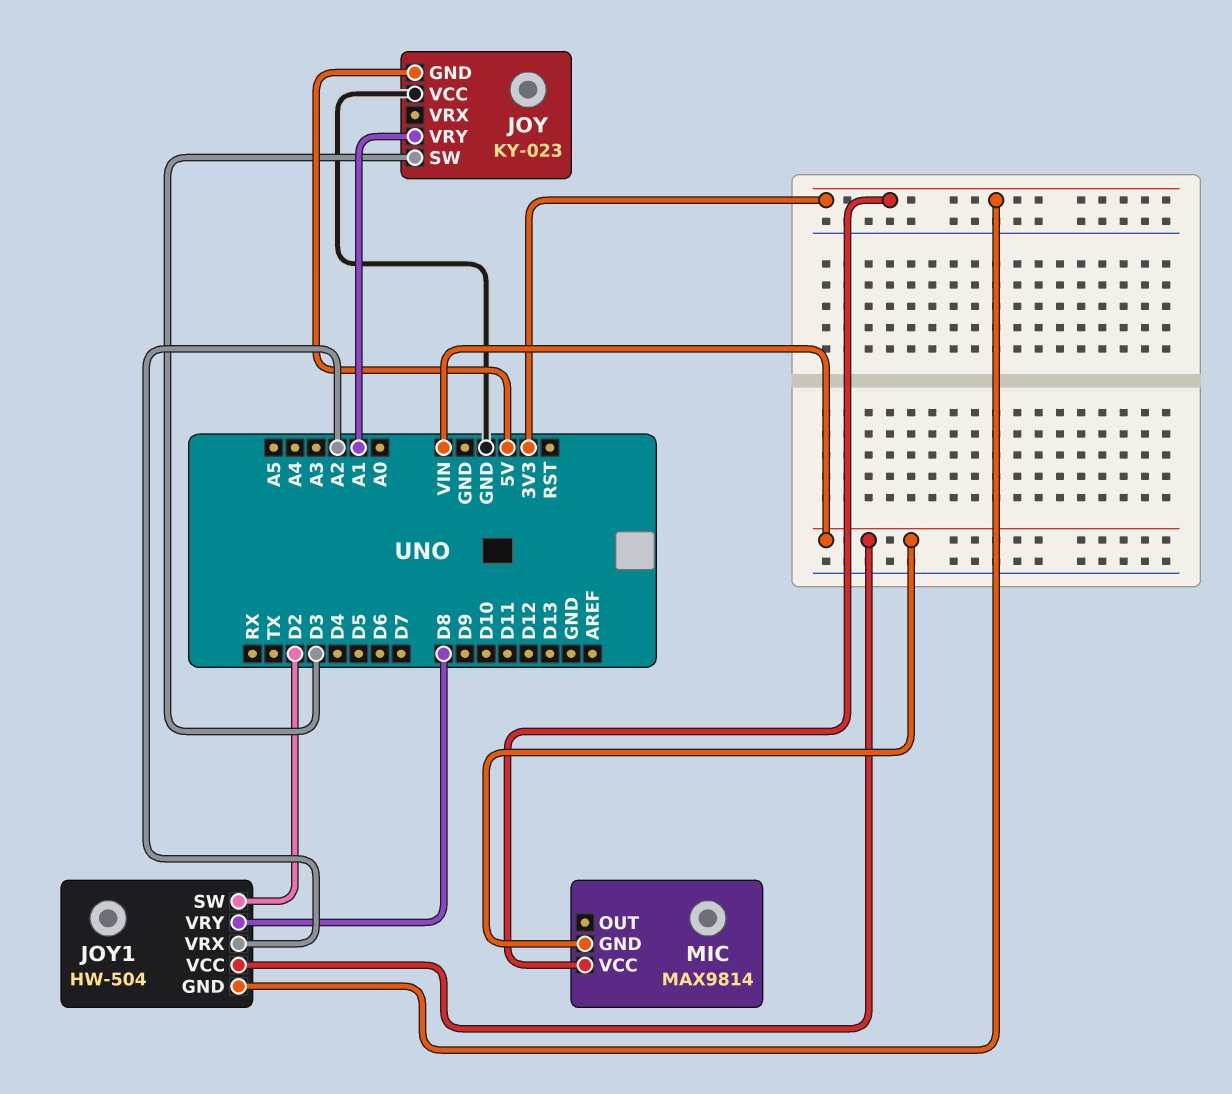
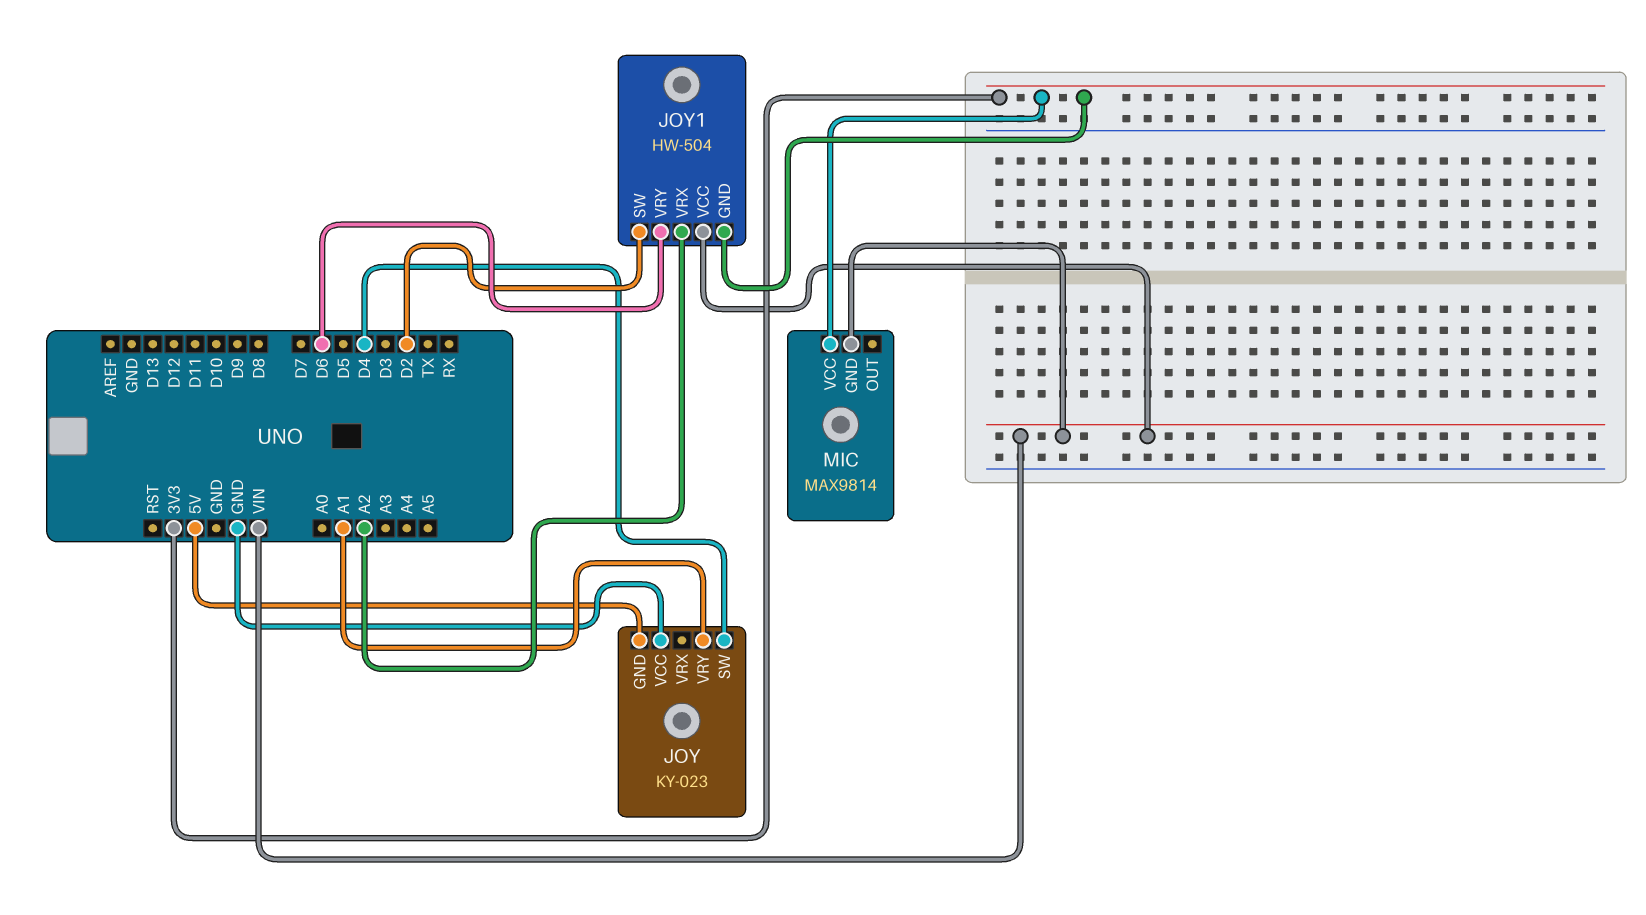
JOY pin SW: D3 -> D4
JOY1 pin VRY: D8 -> D6

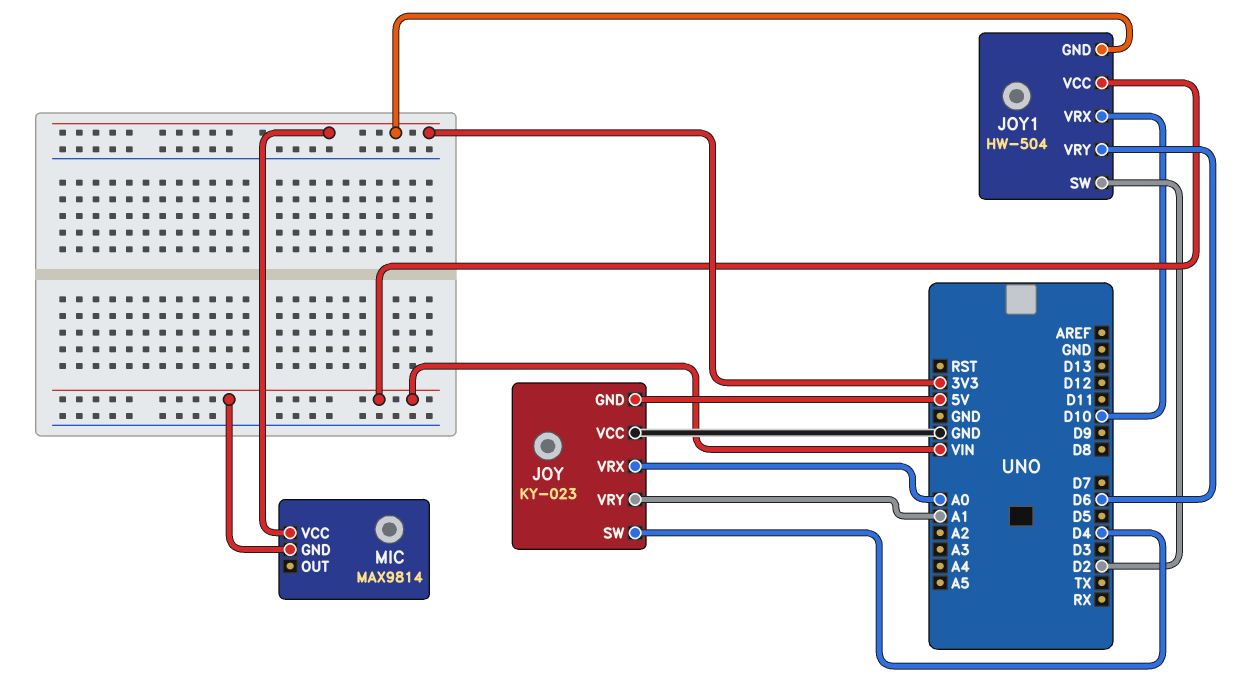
JOY pin VRX: none -> A0
JOY1 pin VRX: A2 -> D10

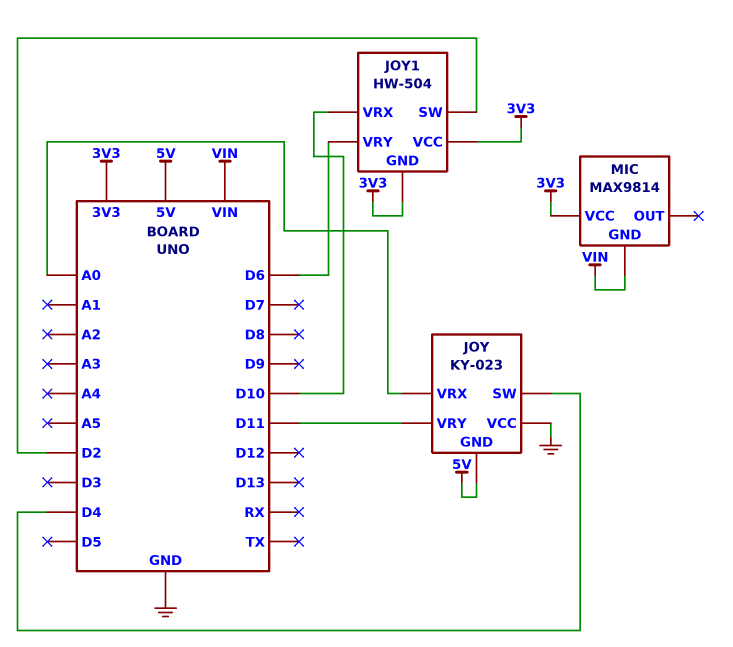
JOY pin VRY: A1 -> D11
JOY1 pin VCC: VIN -> 3V3

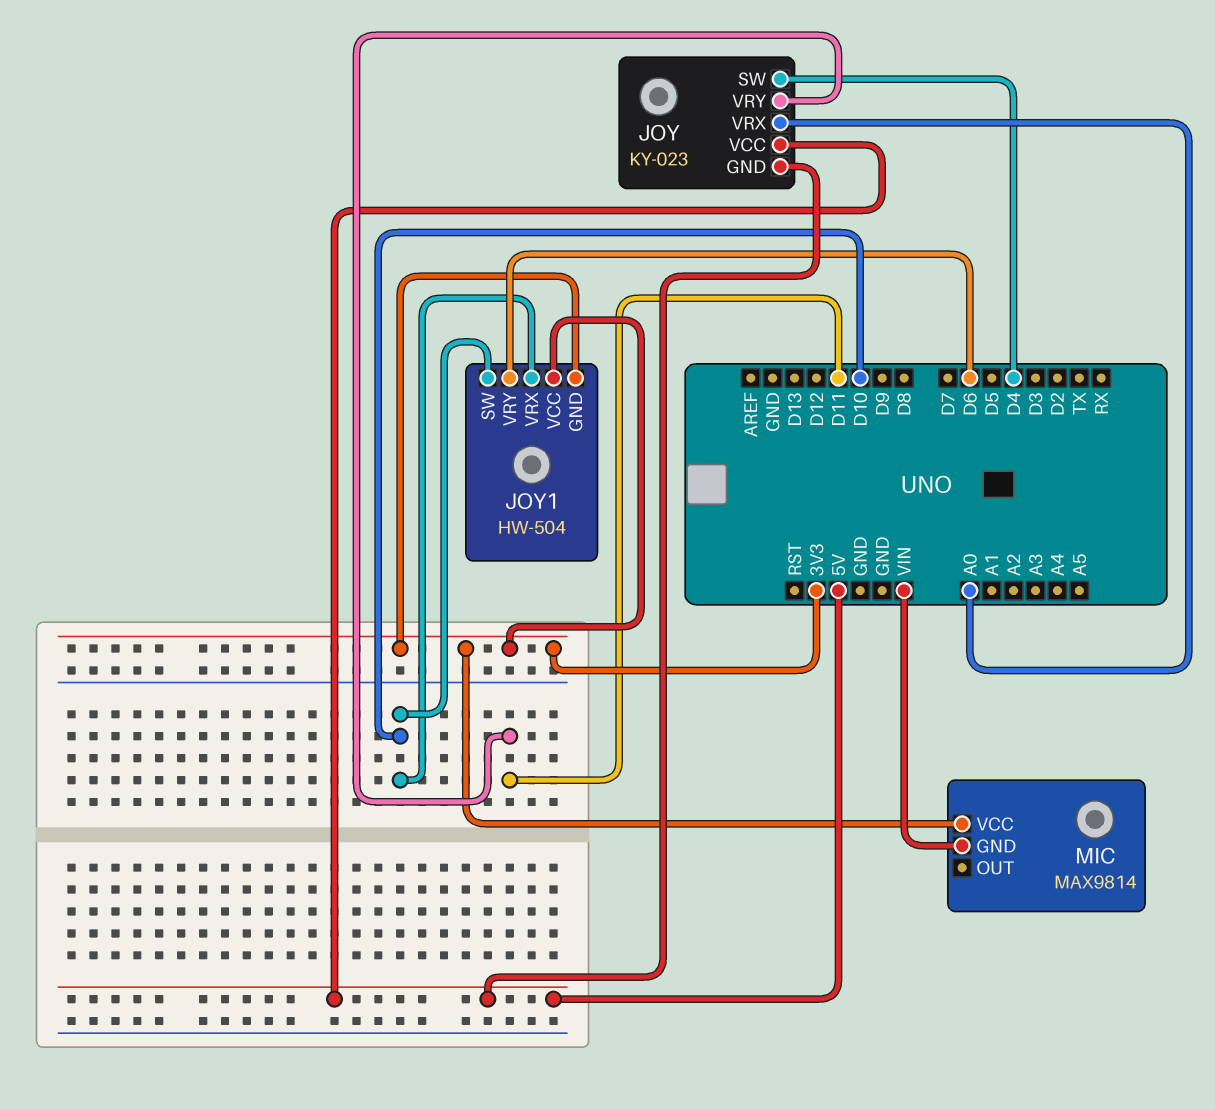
JOY pin VCC: GND -> 5V
JOY1 pin SW: D2 -> D10

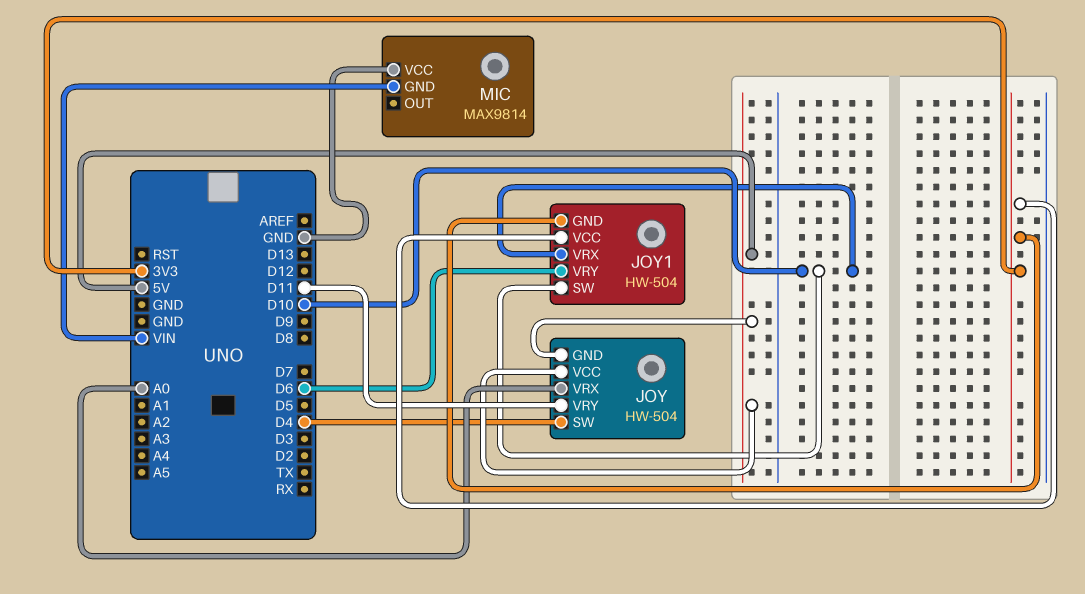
JOY: KY-023 -> HW-504
MIC pin VCC: 3V3 -> GND

